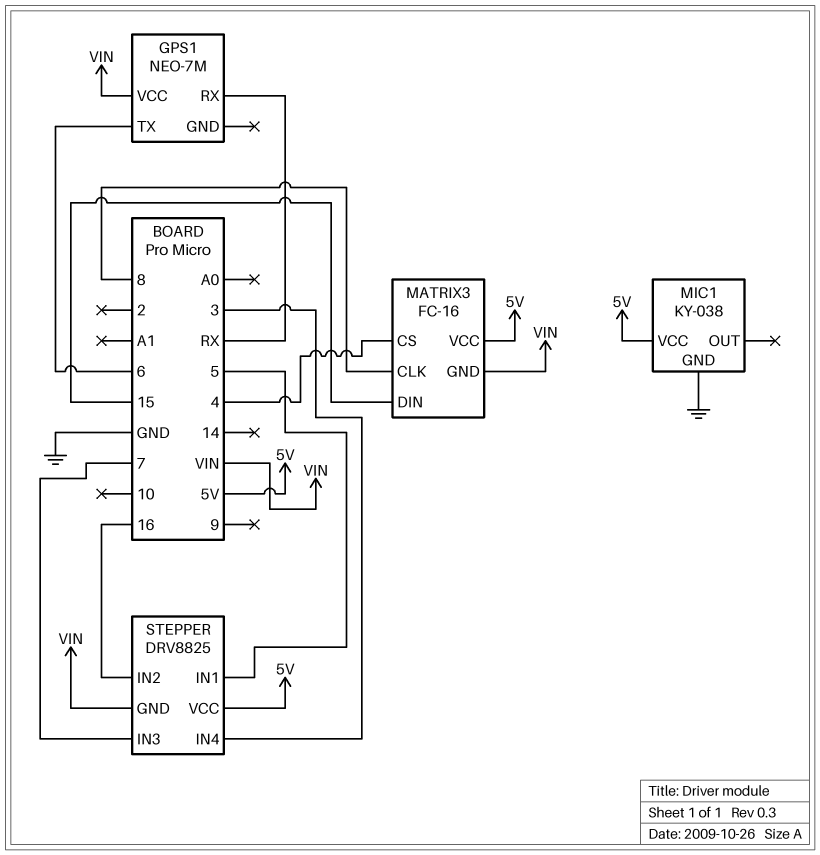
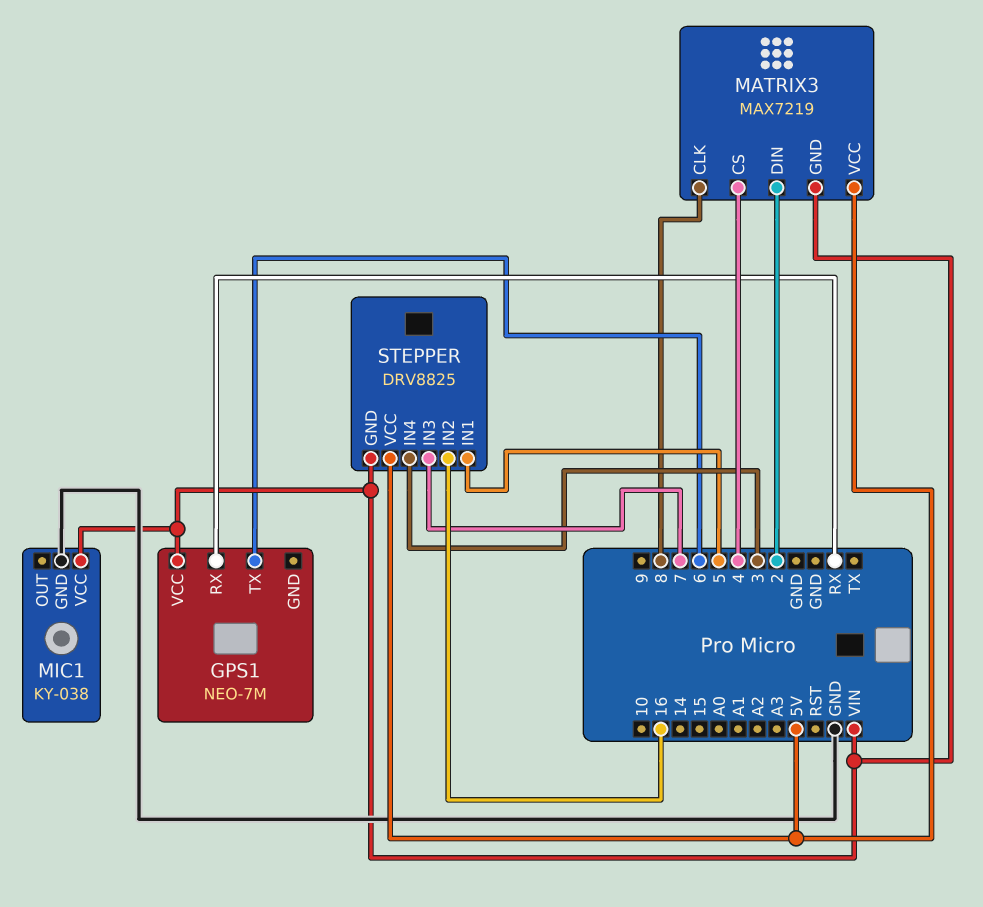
MATRIX3: FC-16 -> MAX7219
MATRIX3 pin DIN: 15 -> 2
MIC1 pin VCC: 5V -> VIN

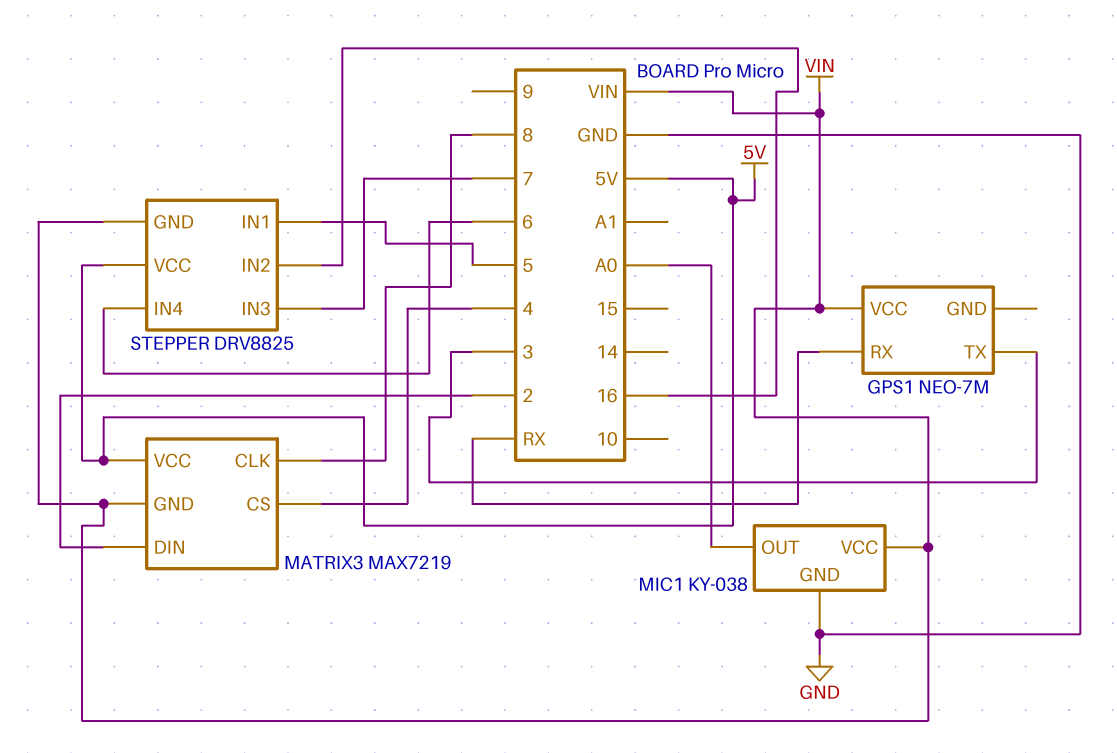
GPS1 pin TX: 6 -> 3
MIC1 pin OUT: none -> A0
STEPPER pin IN4: 3 -> 6

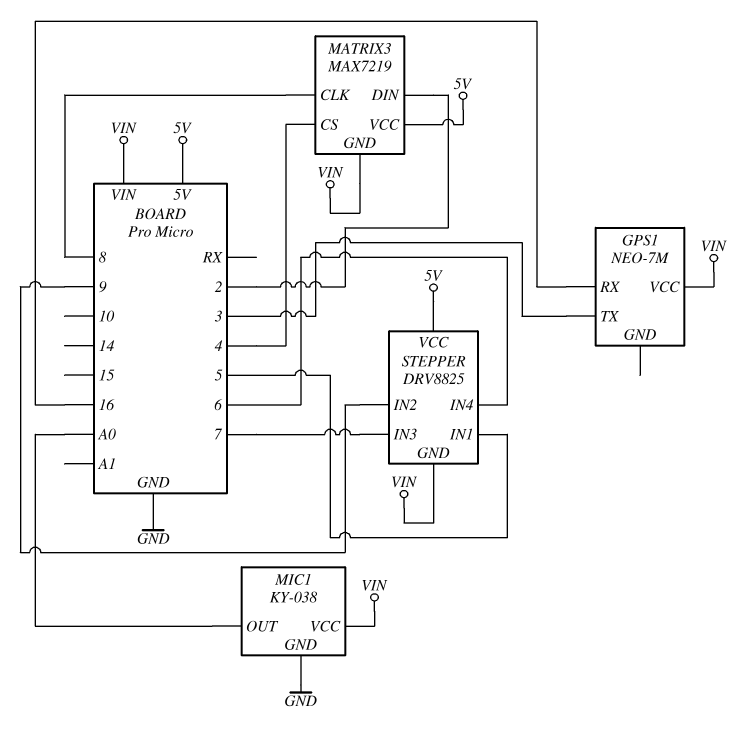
GPS1 pin RX: RX -> 16
STEPPER pin IN2: 16 -> 9

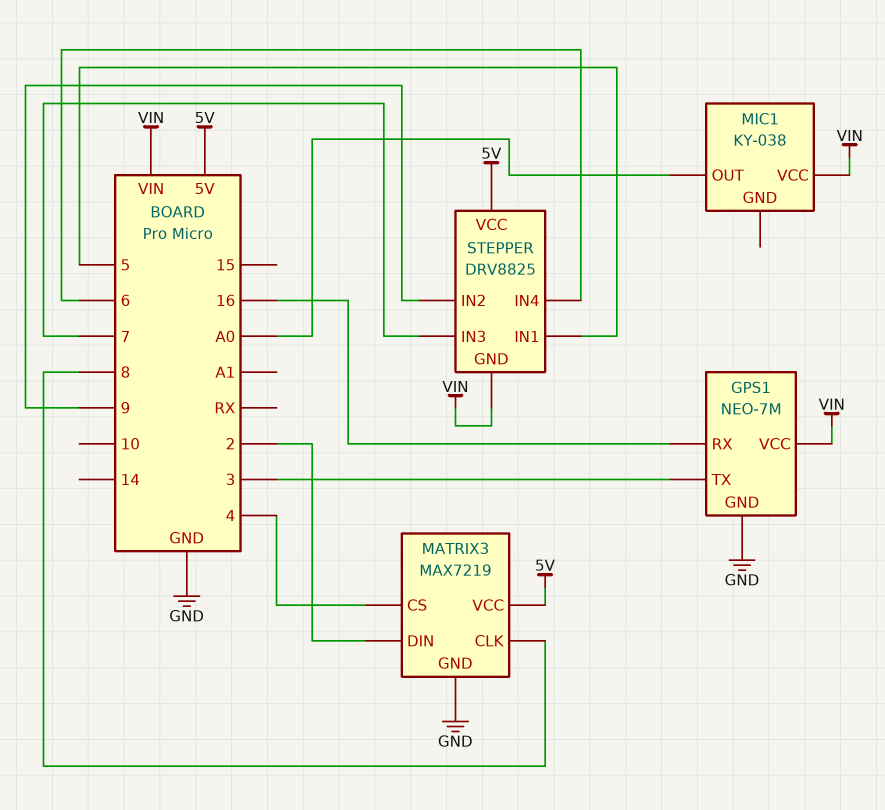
GPS1 pin GND: none -> GND
MATRIX3 pin GND: VIN -> GND
MIC1 pin GND: GND -> none

